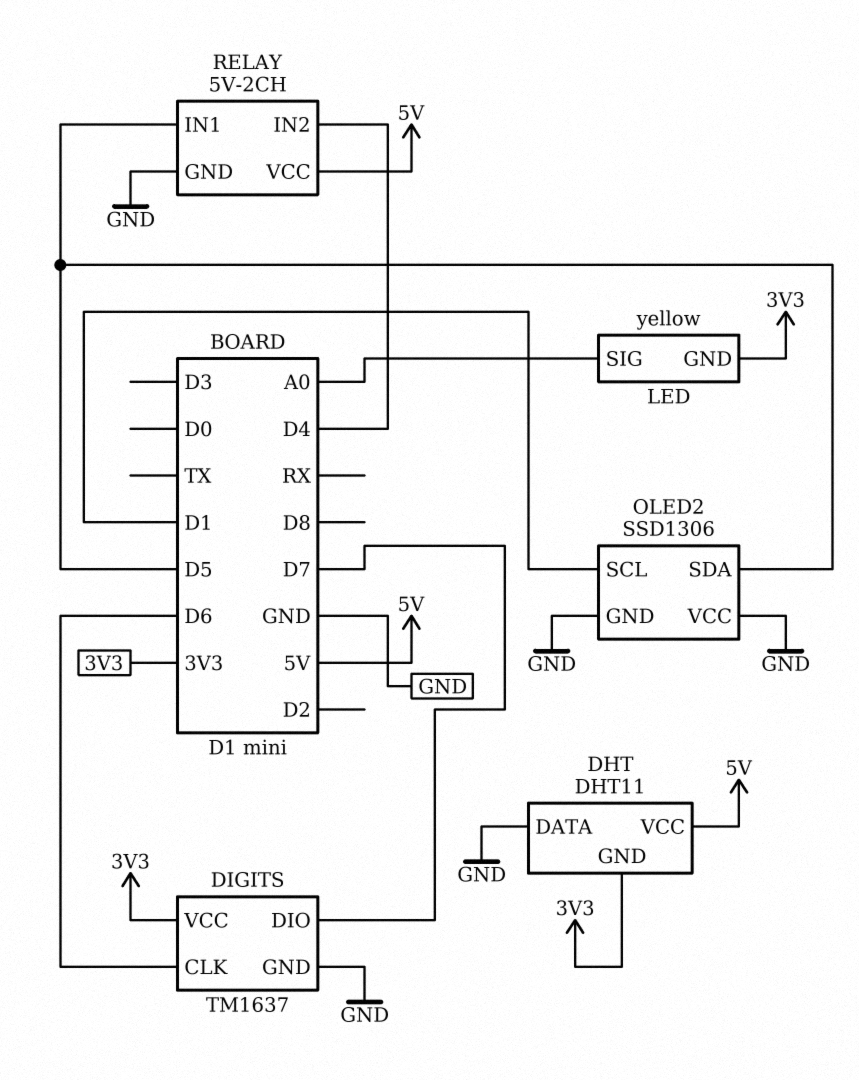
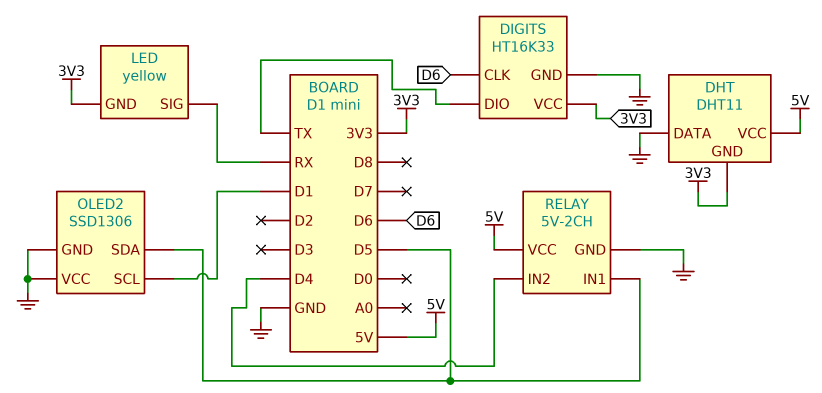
DIGITS: TM1637 -> HT16K33
DIGITS pin DIO: D7 -> TX
LED pin SIG: A0 -> RX

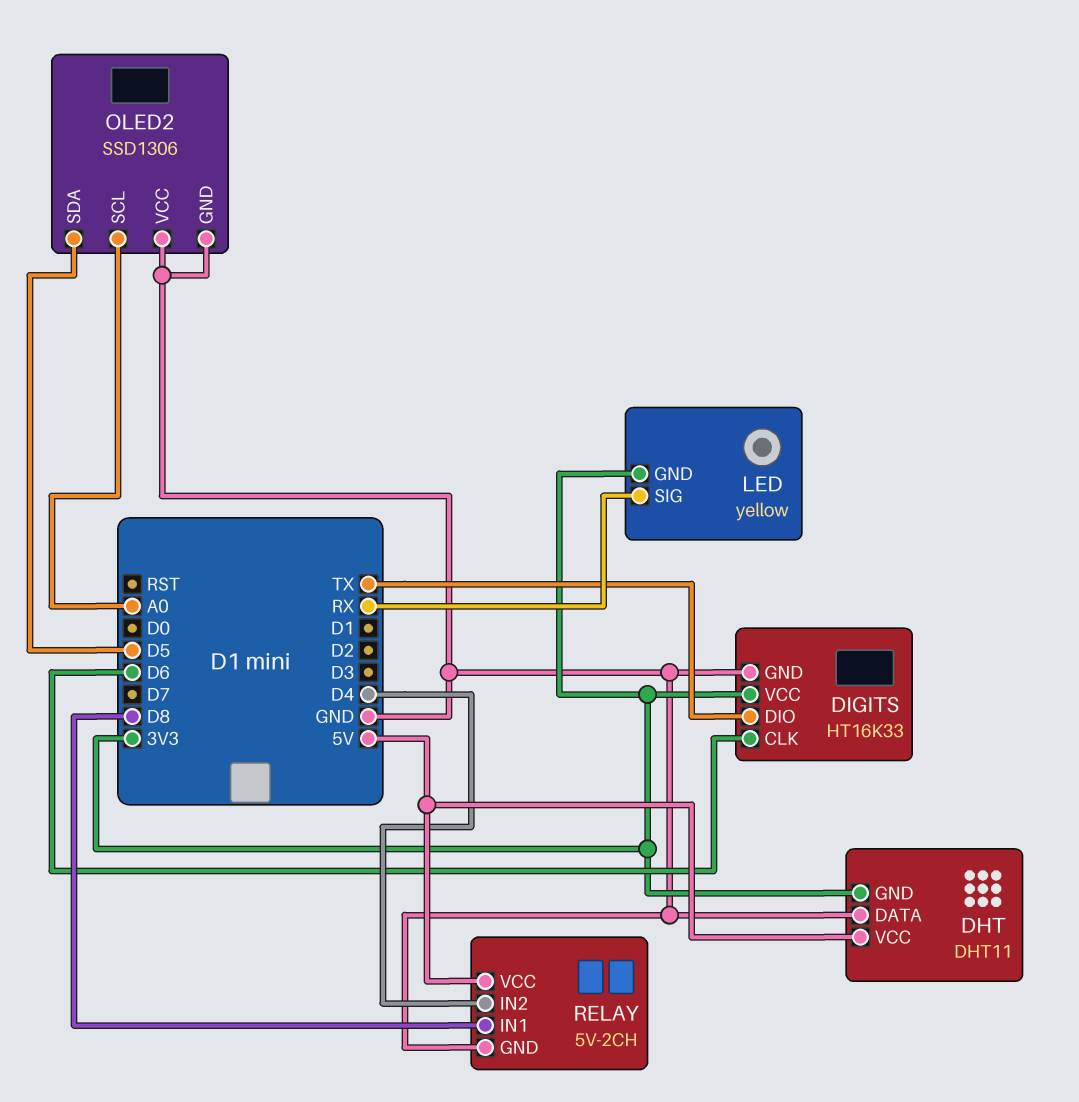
OLED2 pin SCL: D1 -> A0
RELAY pin IN1: D5 -> D8

